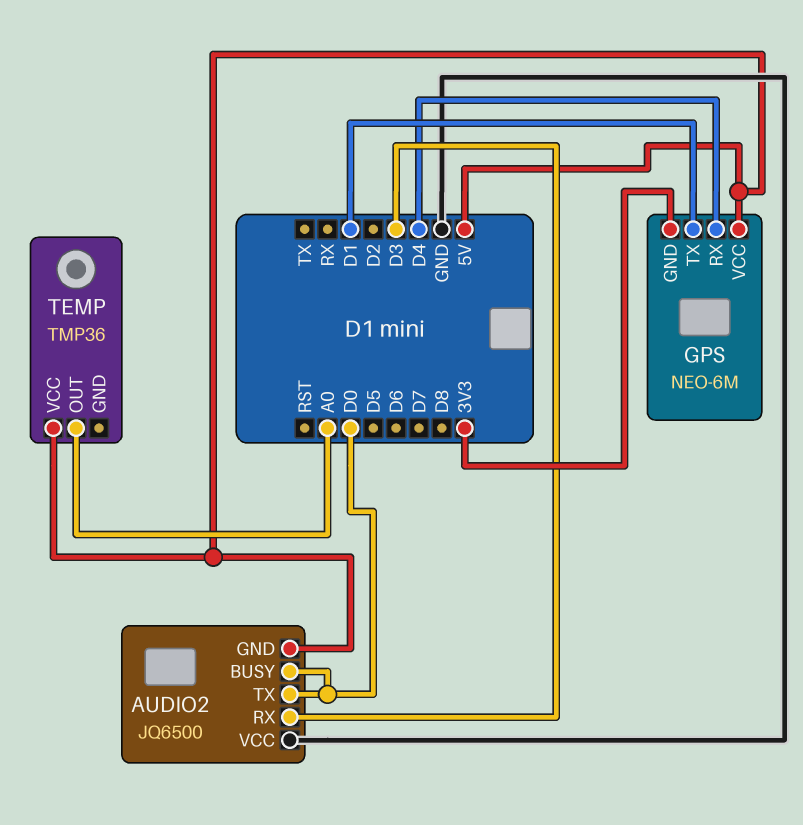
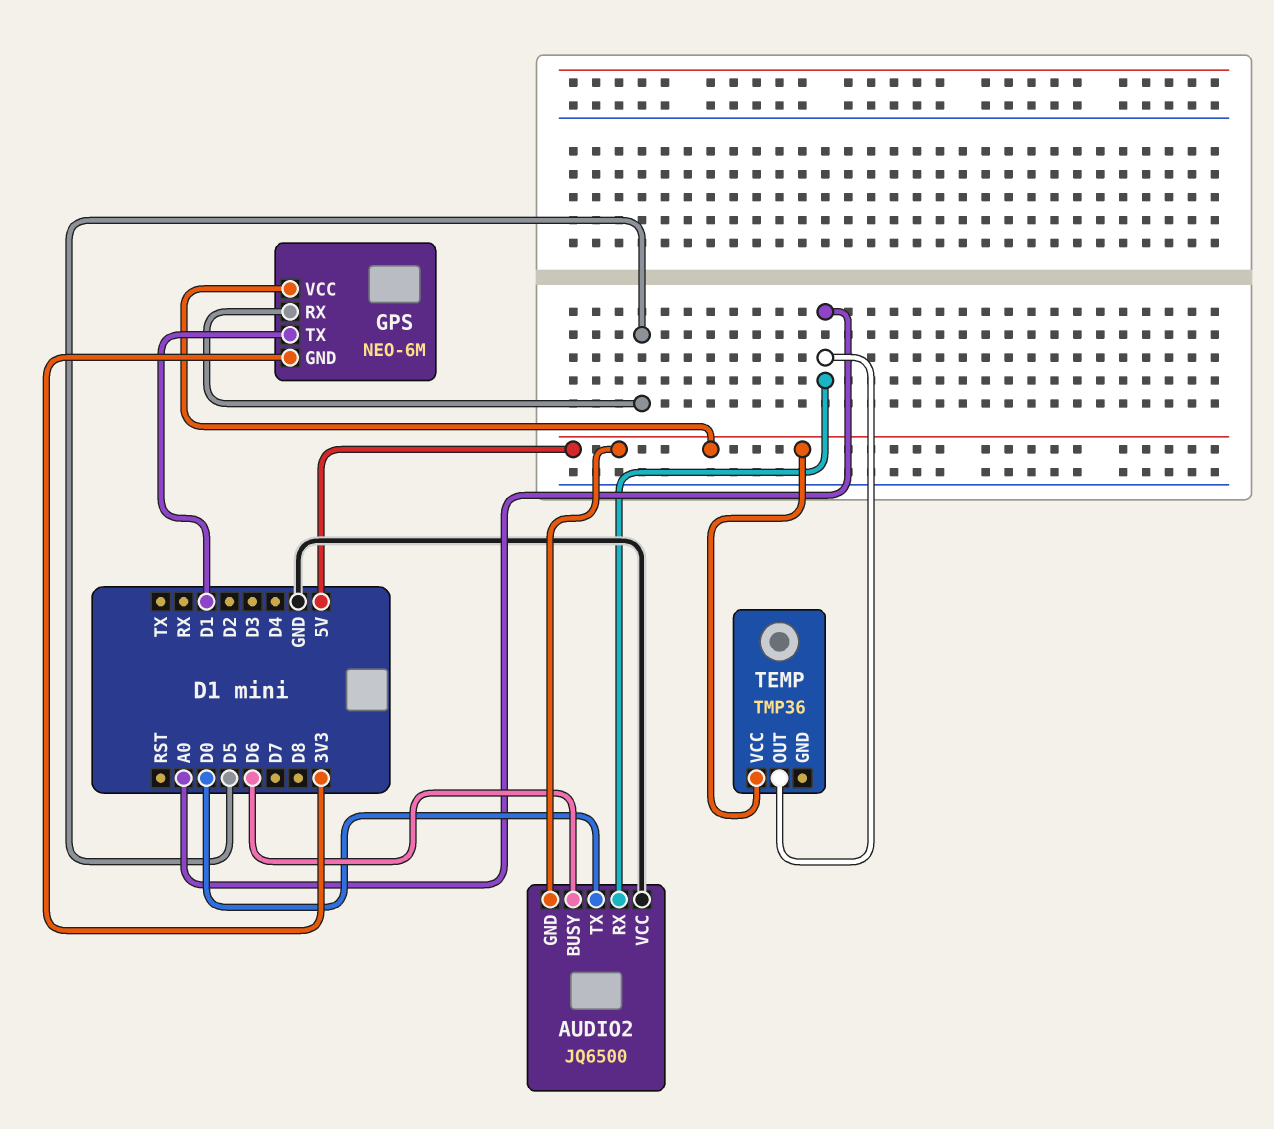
AUDIO2 pin BUSY: D0 -> D6
AUDIO2 pin RX: D3 -> A0
GPS pin RX: D4 -> D5

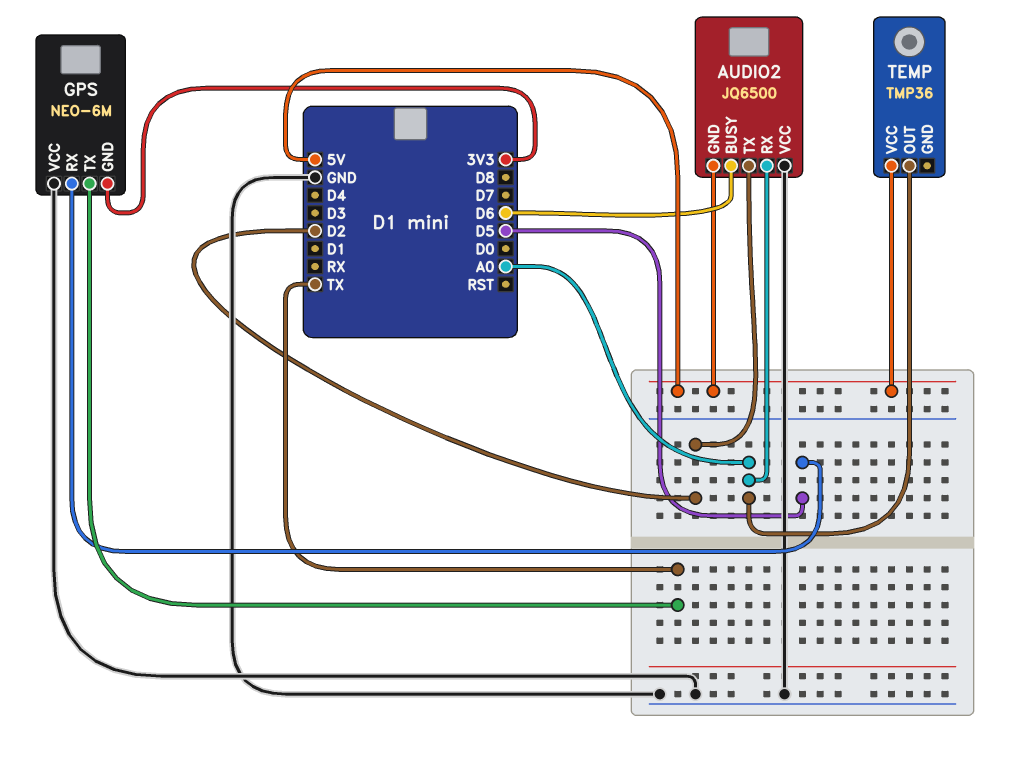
AUDIO2 pin TX: D0 -> D2
GPS pin TX: D1 -> TX
GPS pin VCC: 5V -> GND

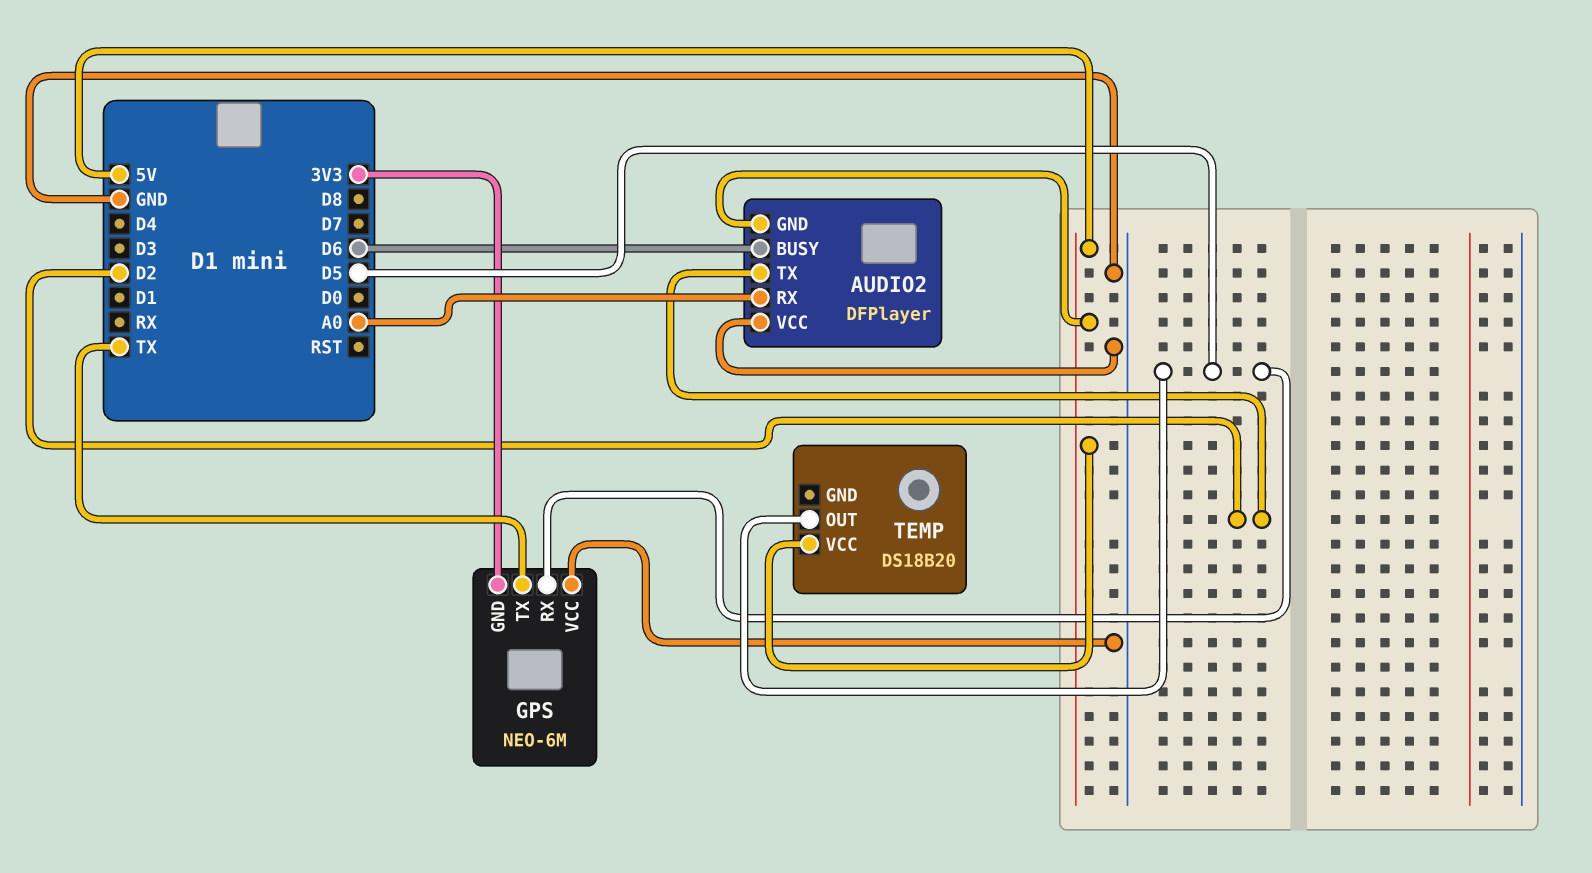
AUDIO2: JQ6500 -> DFPlayer
TEMP: TMP36 -> DS18B20
TEMP pin OUT: A0 -> D5

